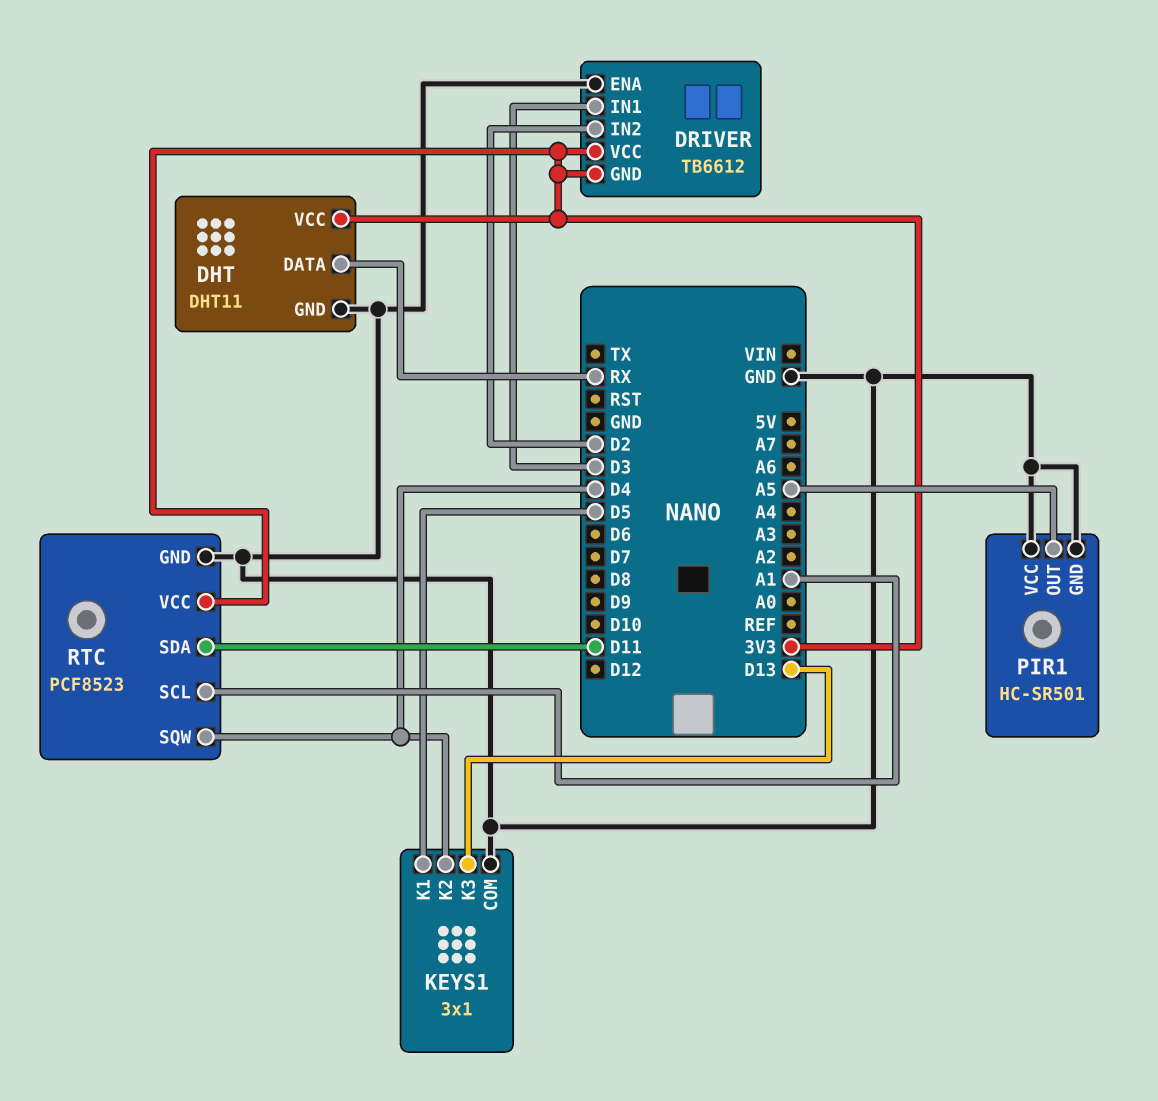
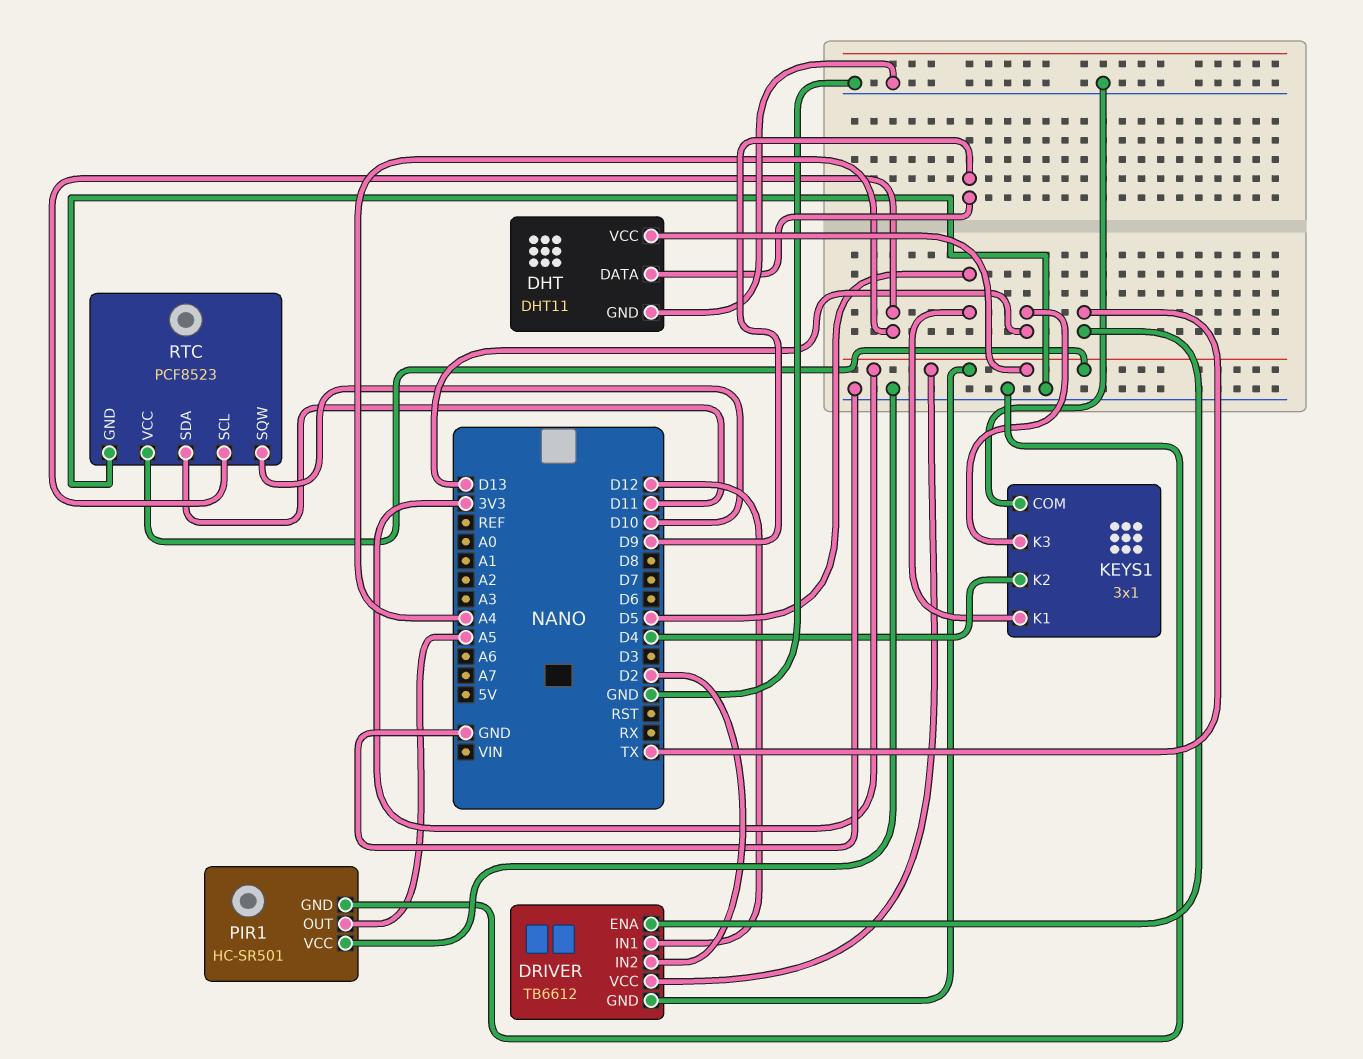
DHT pin DATA: RX -> D9
DRIVER pin ENA: GND -> TX
DRIVER pin IN1: D3 -> D12
RTC pin SCL: A1 -> A4
RTC pin SQW: D4 -> D10

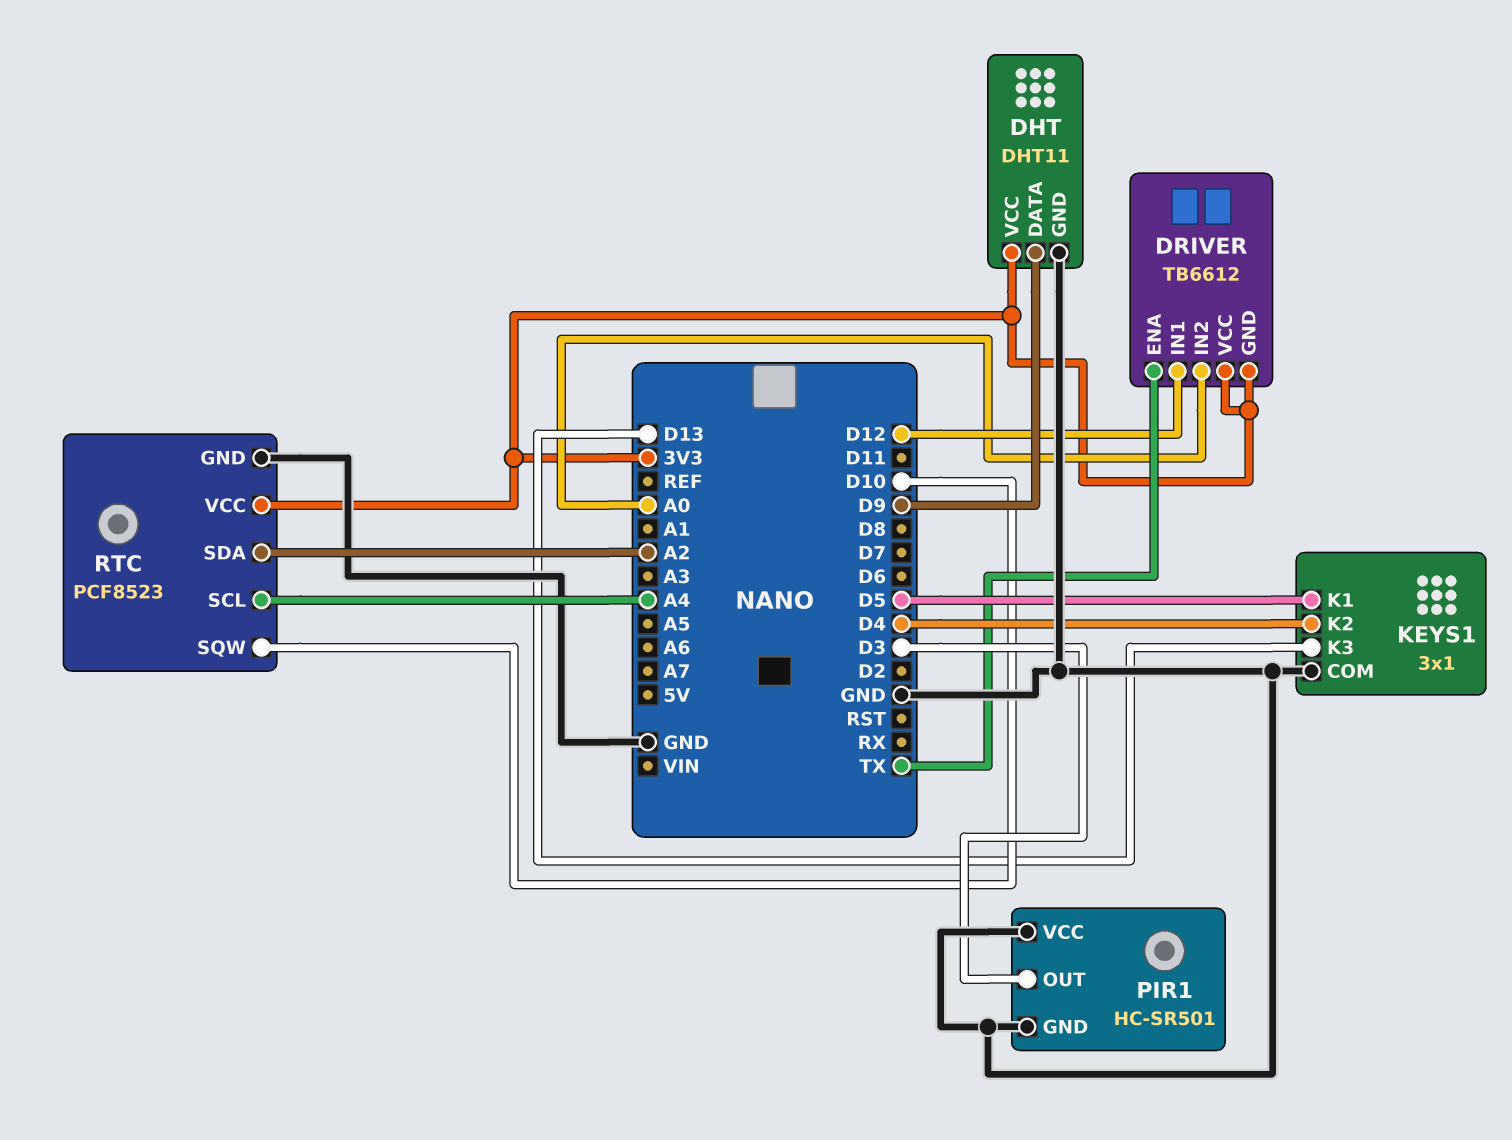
DRIVER pin IN2: D2 -> A0
PIR1 pin OUT: A5 -> D3
RTC pin SDA: D11 -> A2

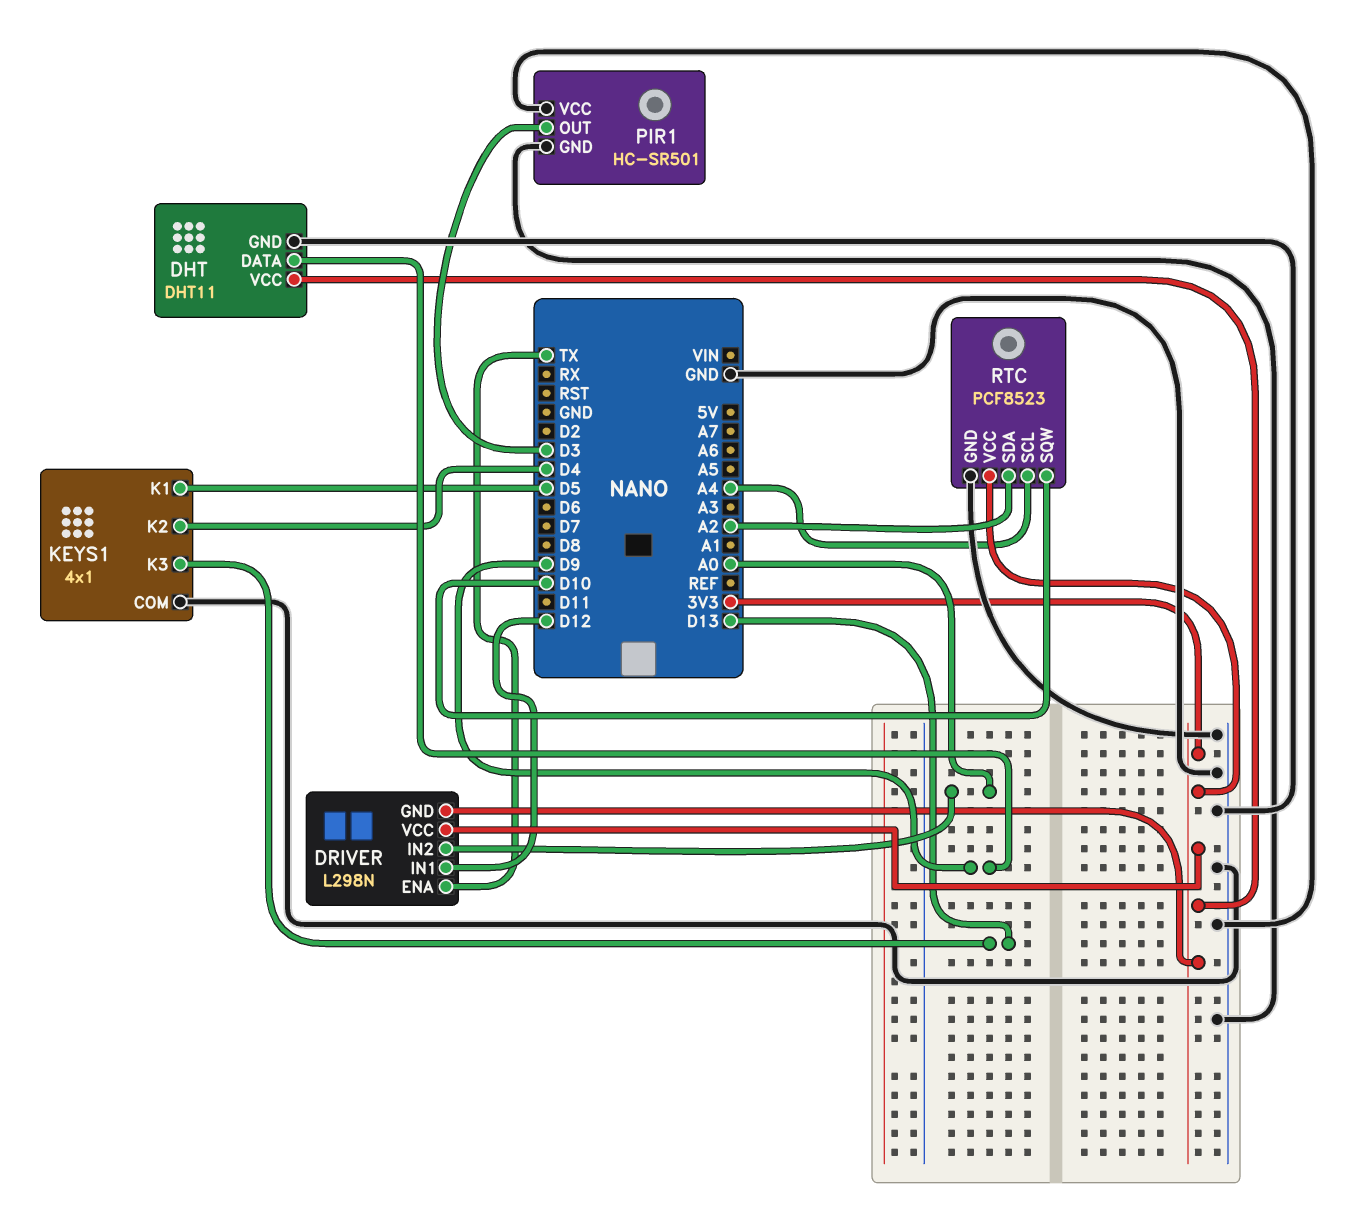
DRIVER: TB6612 -> L298N
KEYS1: 3x1 -> 4x1

